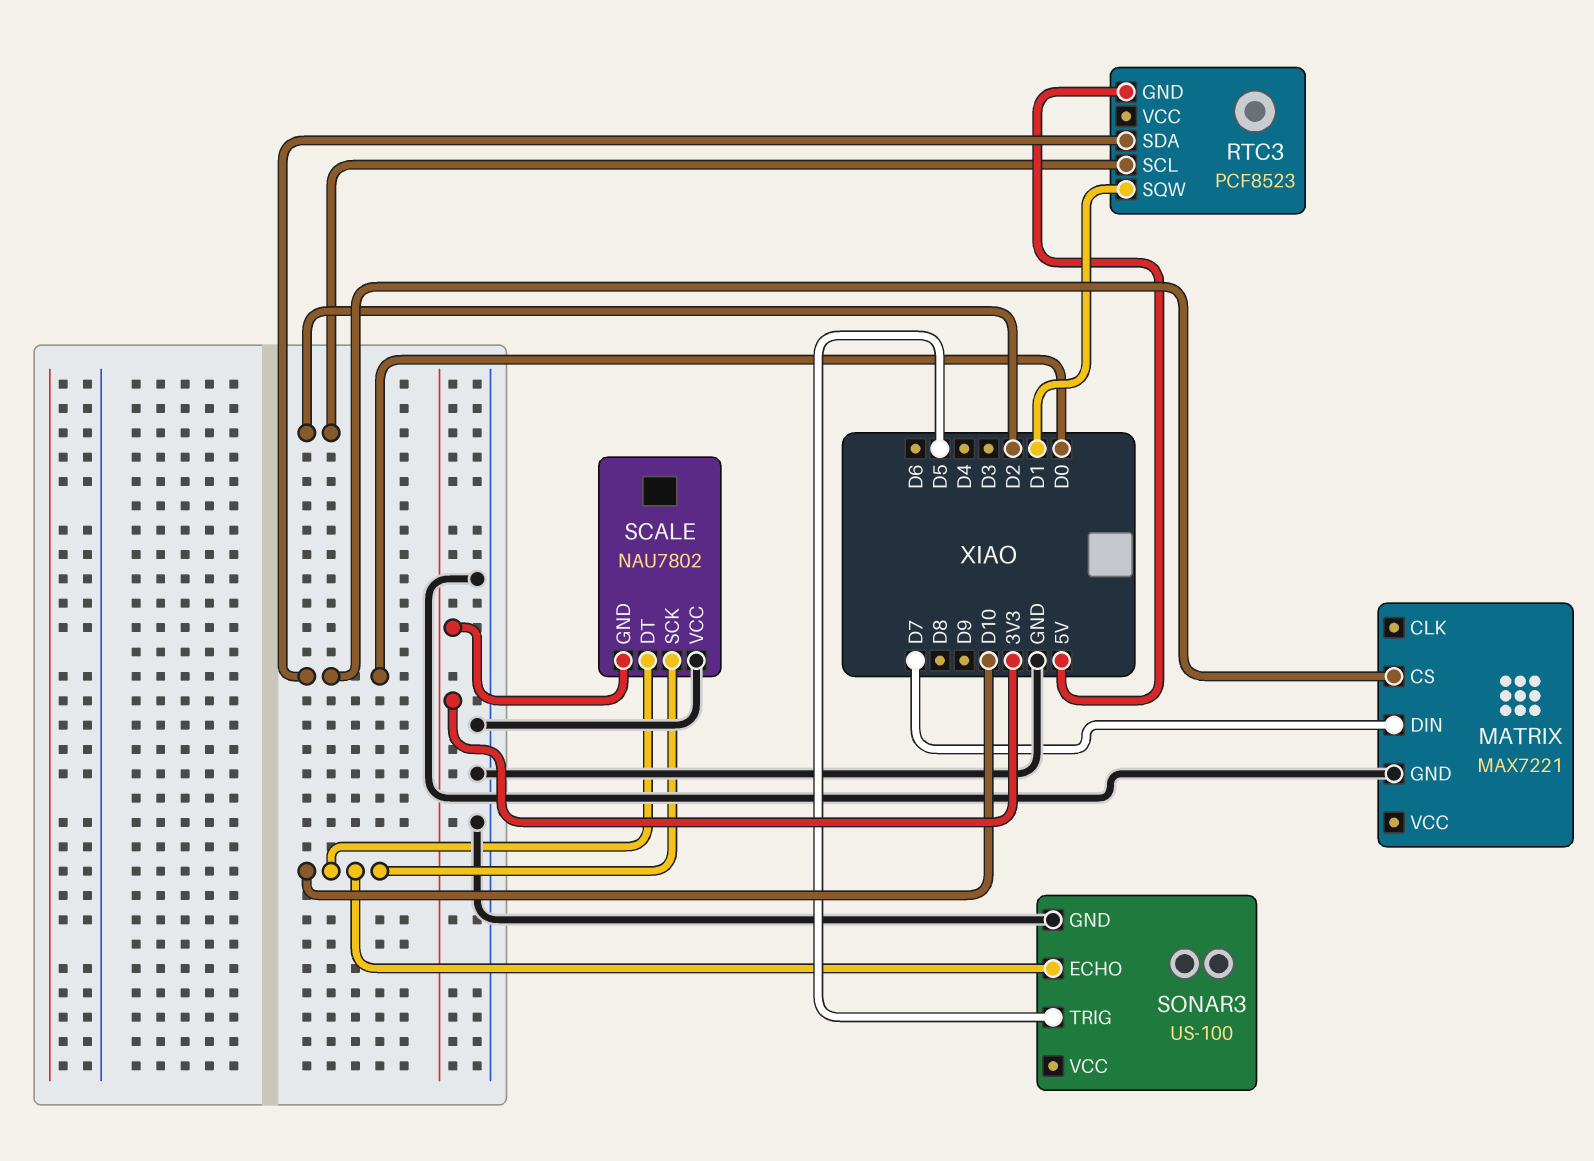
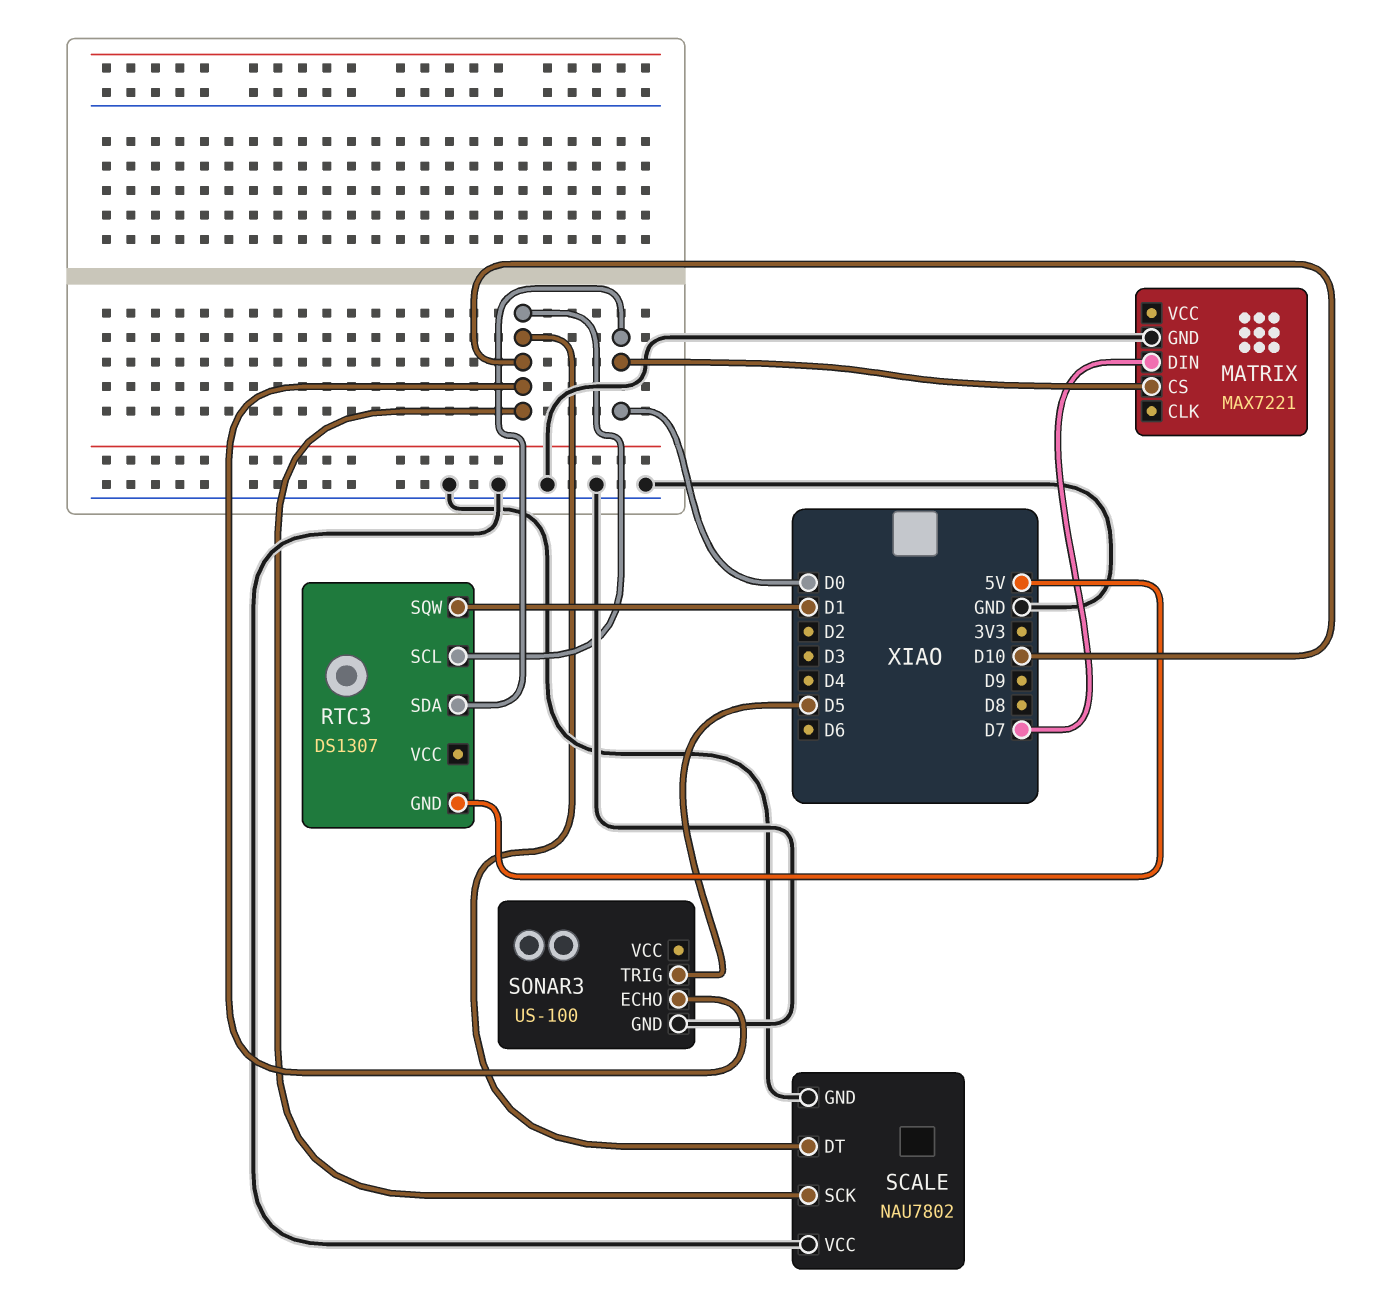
RTC3: PCF8523 -> DS1307
RTC3 pin SCL: D2 -> D10
SCALE pin GND: 3V3 -> GND

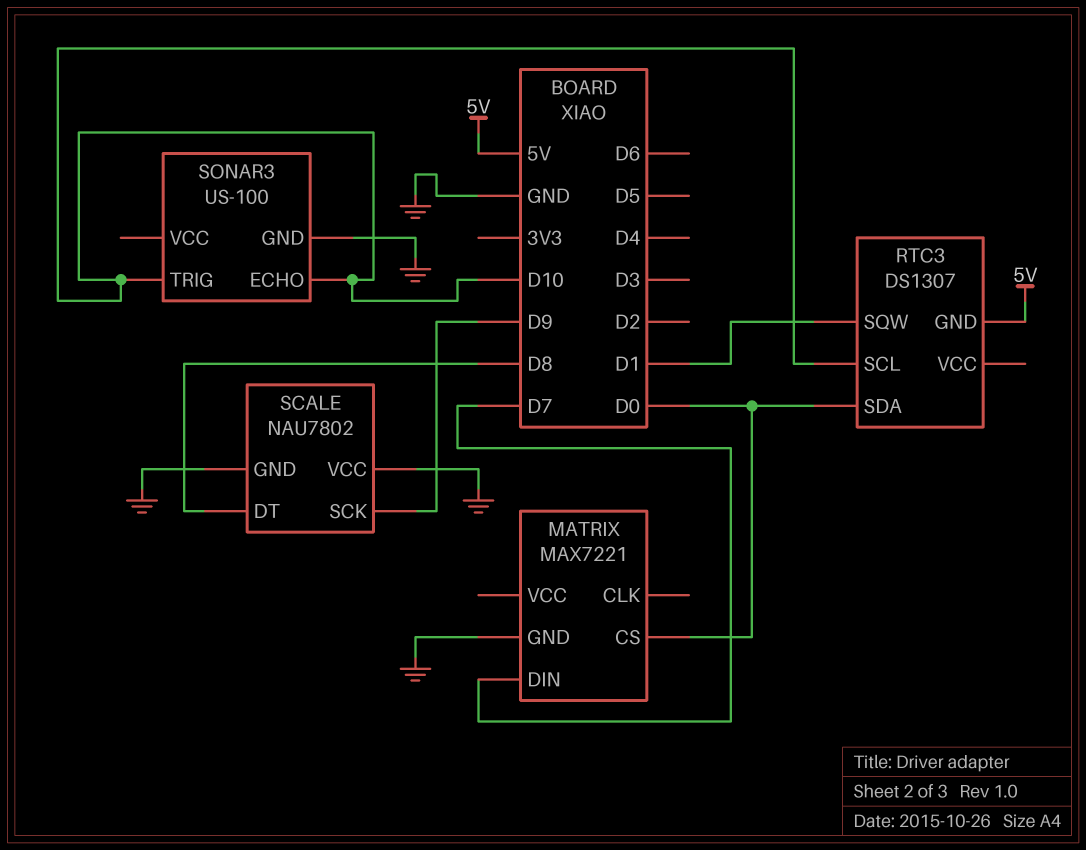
SCALE pin DT: D10 -> D8
SCALE pin SCK: D10 -> D9
SONAR3 pin TRIG: D5 -> D10

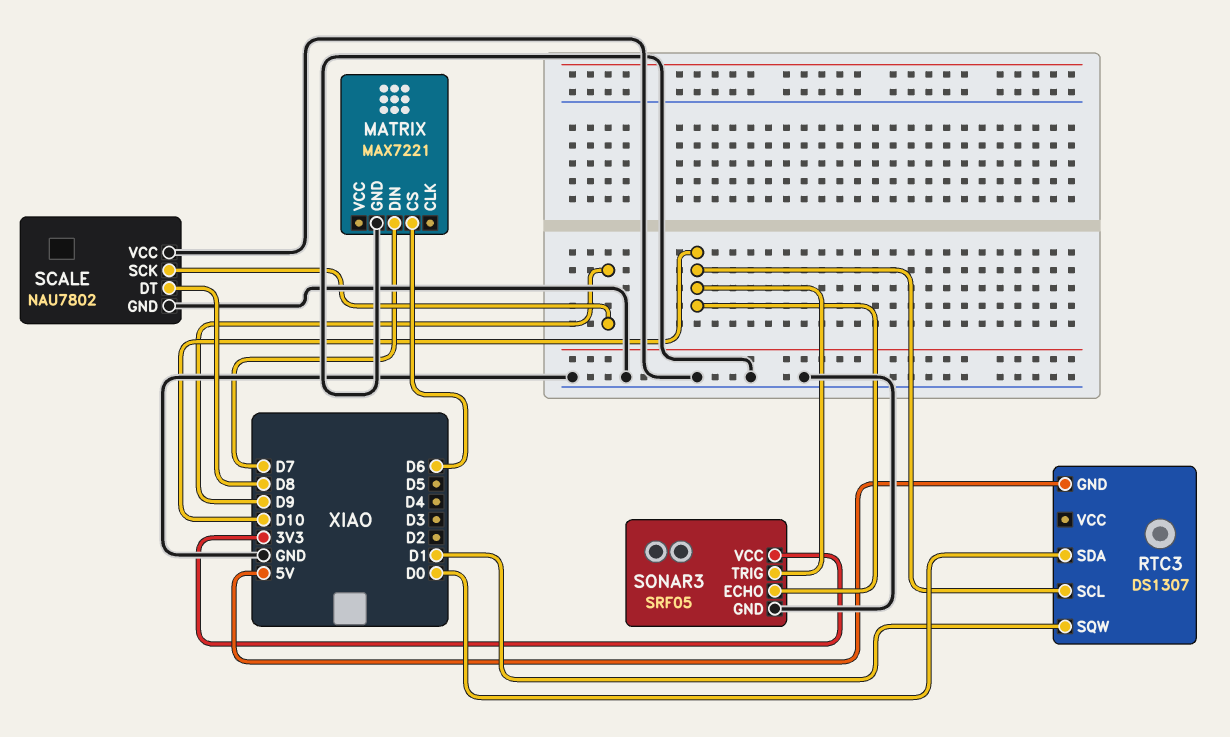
MATRIX pin CS: D0 -> D6
SONAR3: US-100 -> SRF05
SONAR3 pin VCC: none -> 3V3

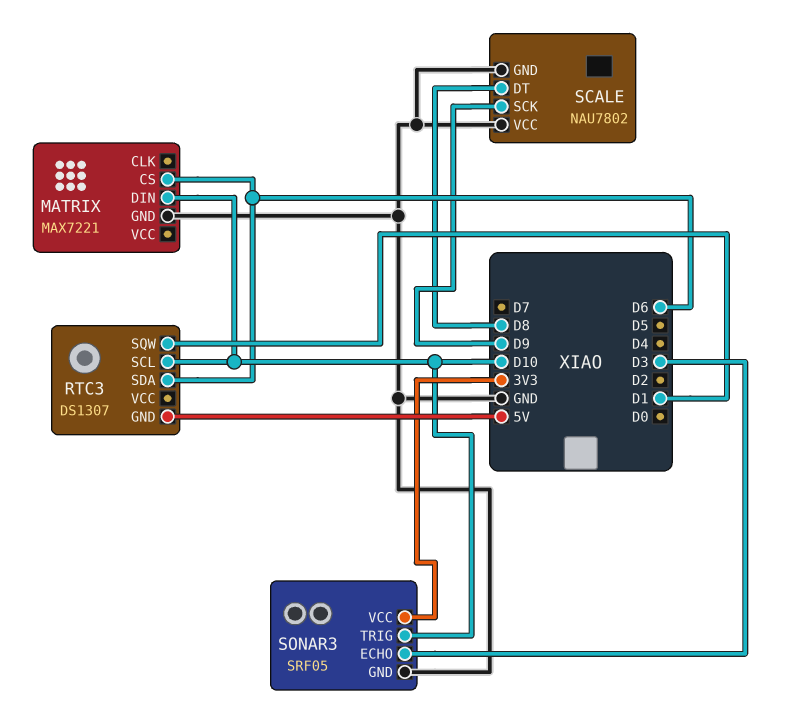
MATRIX pin DIN: D7 -> D10
RTC3 pin SDA: D0 -> D6
SONAR3 pin ECHO: D10 -> D3

